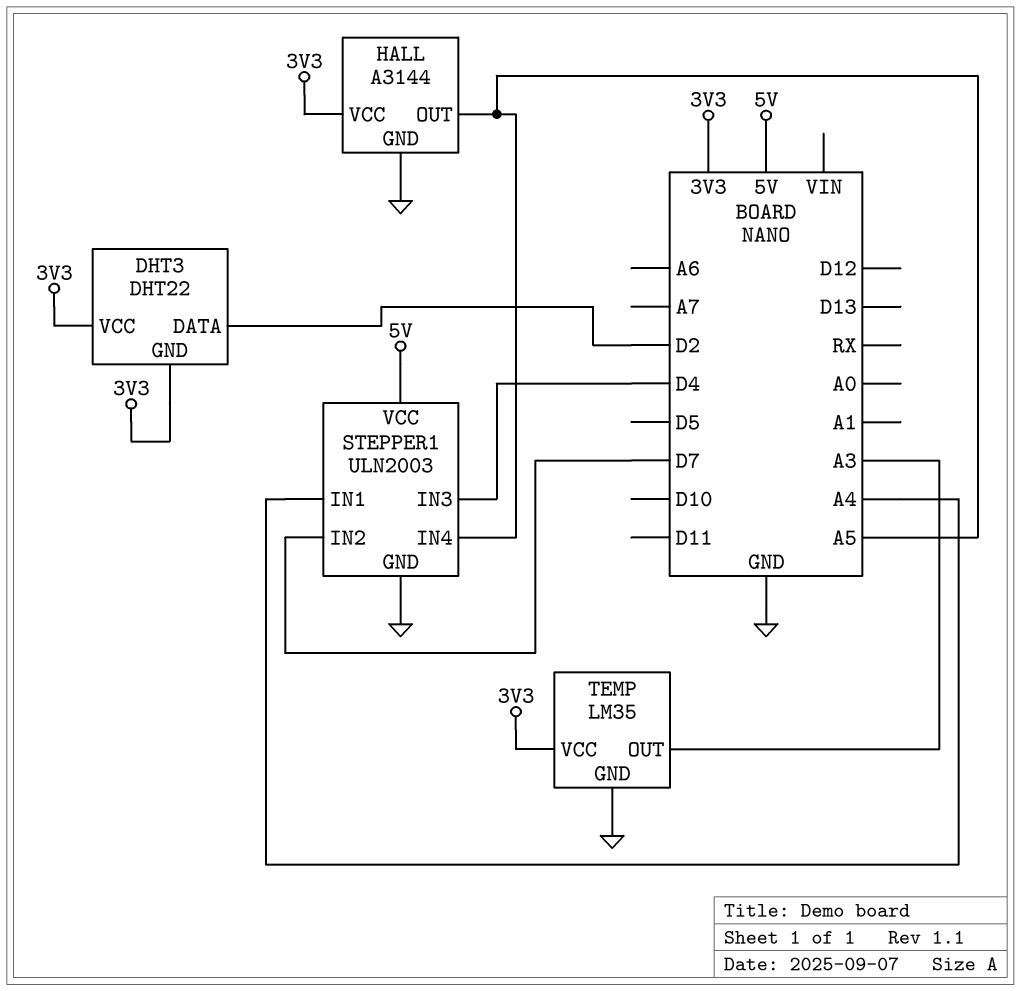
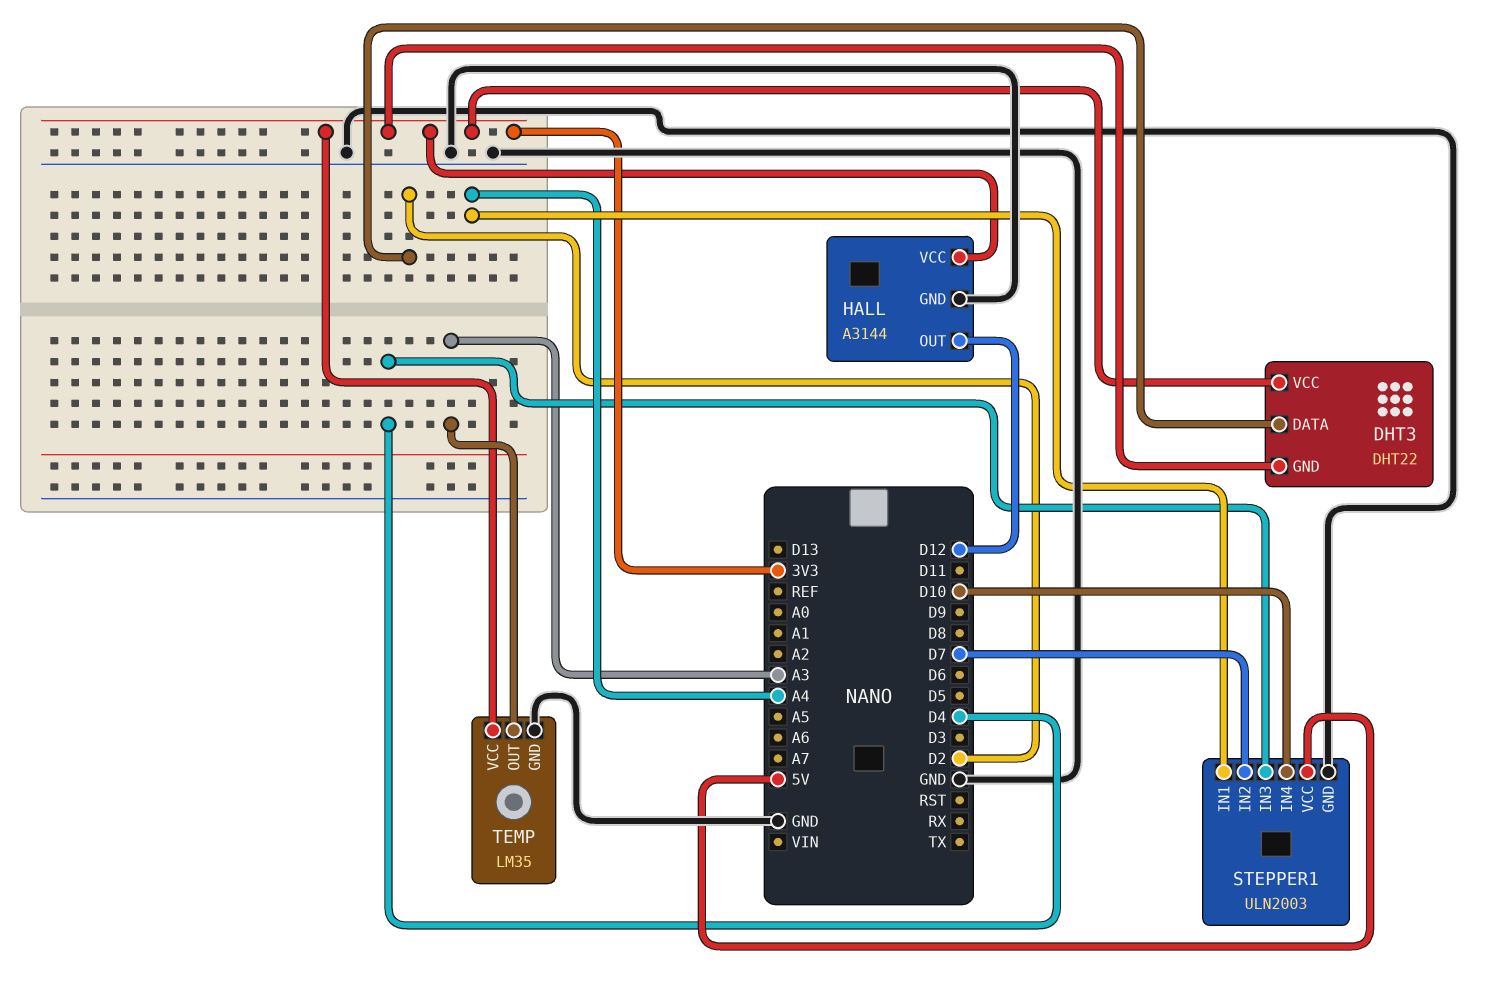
HALL pin OUT: A5 -> D12
STEPPER1 pin IN4: A5 -> D10

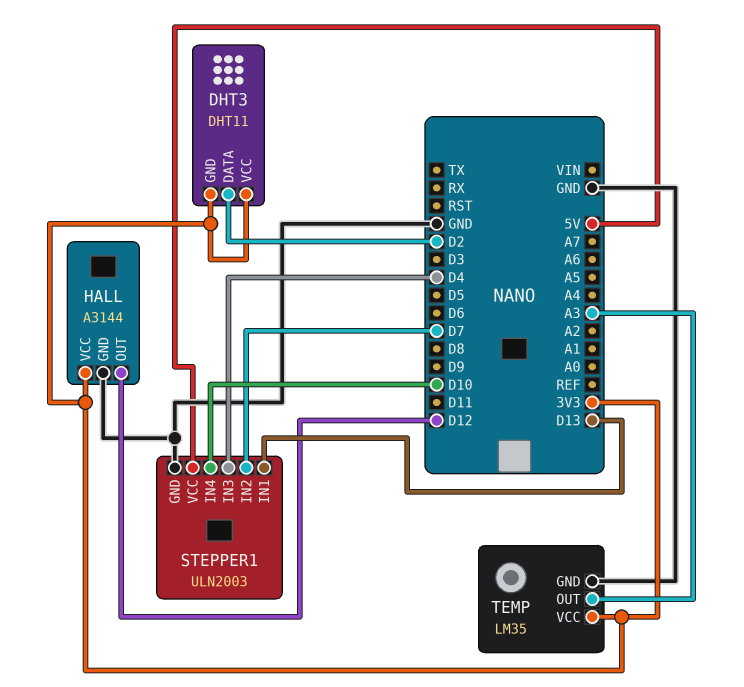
DHT3: DHT22 -> DHT11
STEPPER1 pin IN1: A4 -> D13

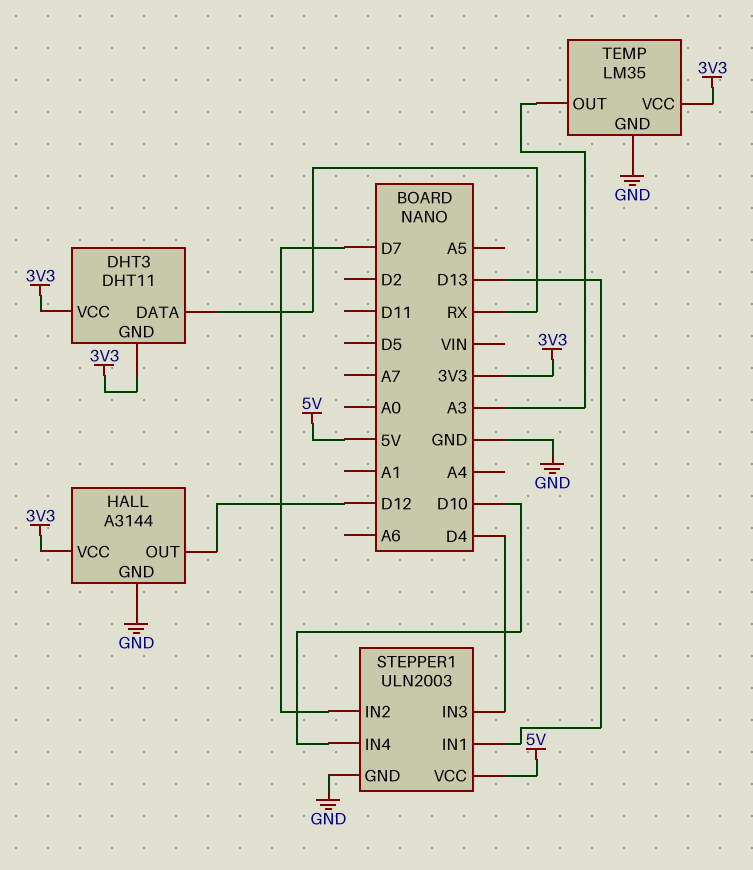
DHT3 pin DATA: D2 -> RX

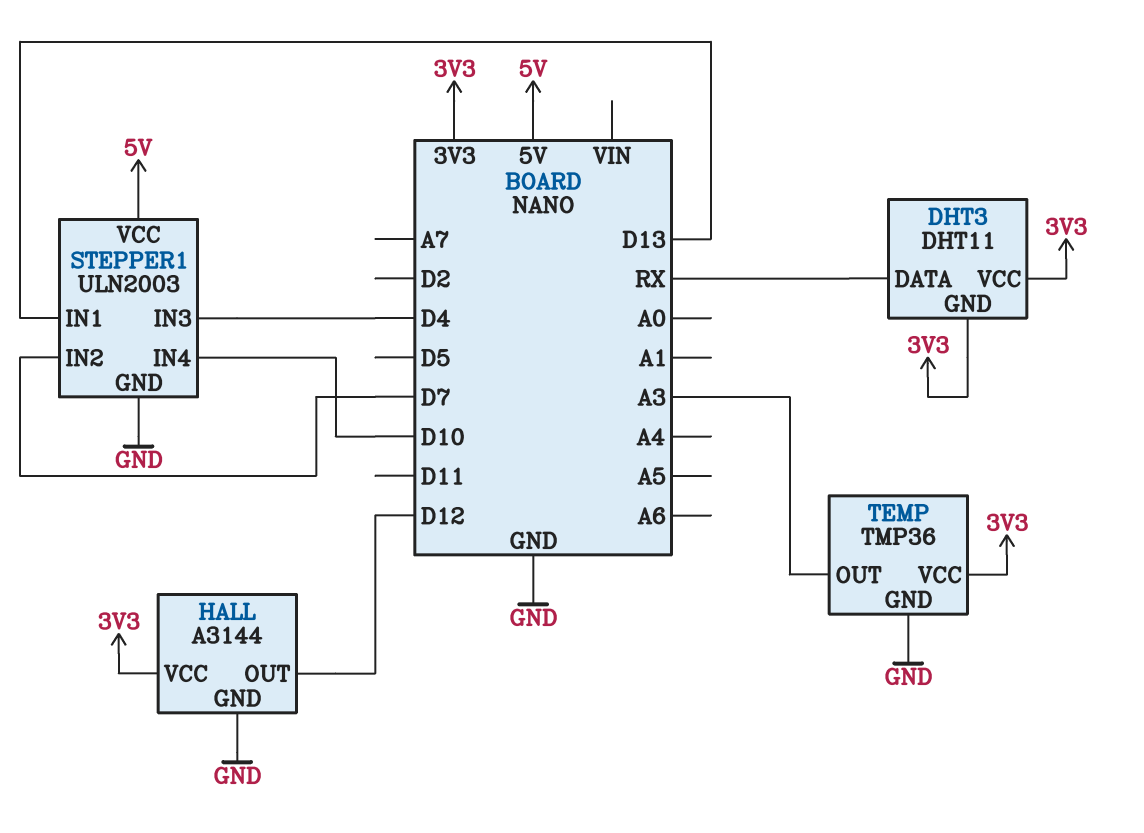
TEMP: LM35 -> TMP36

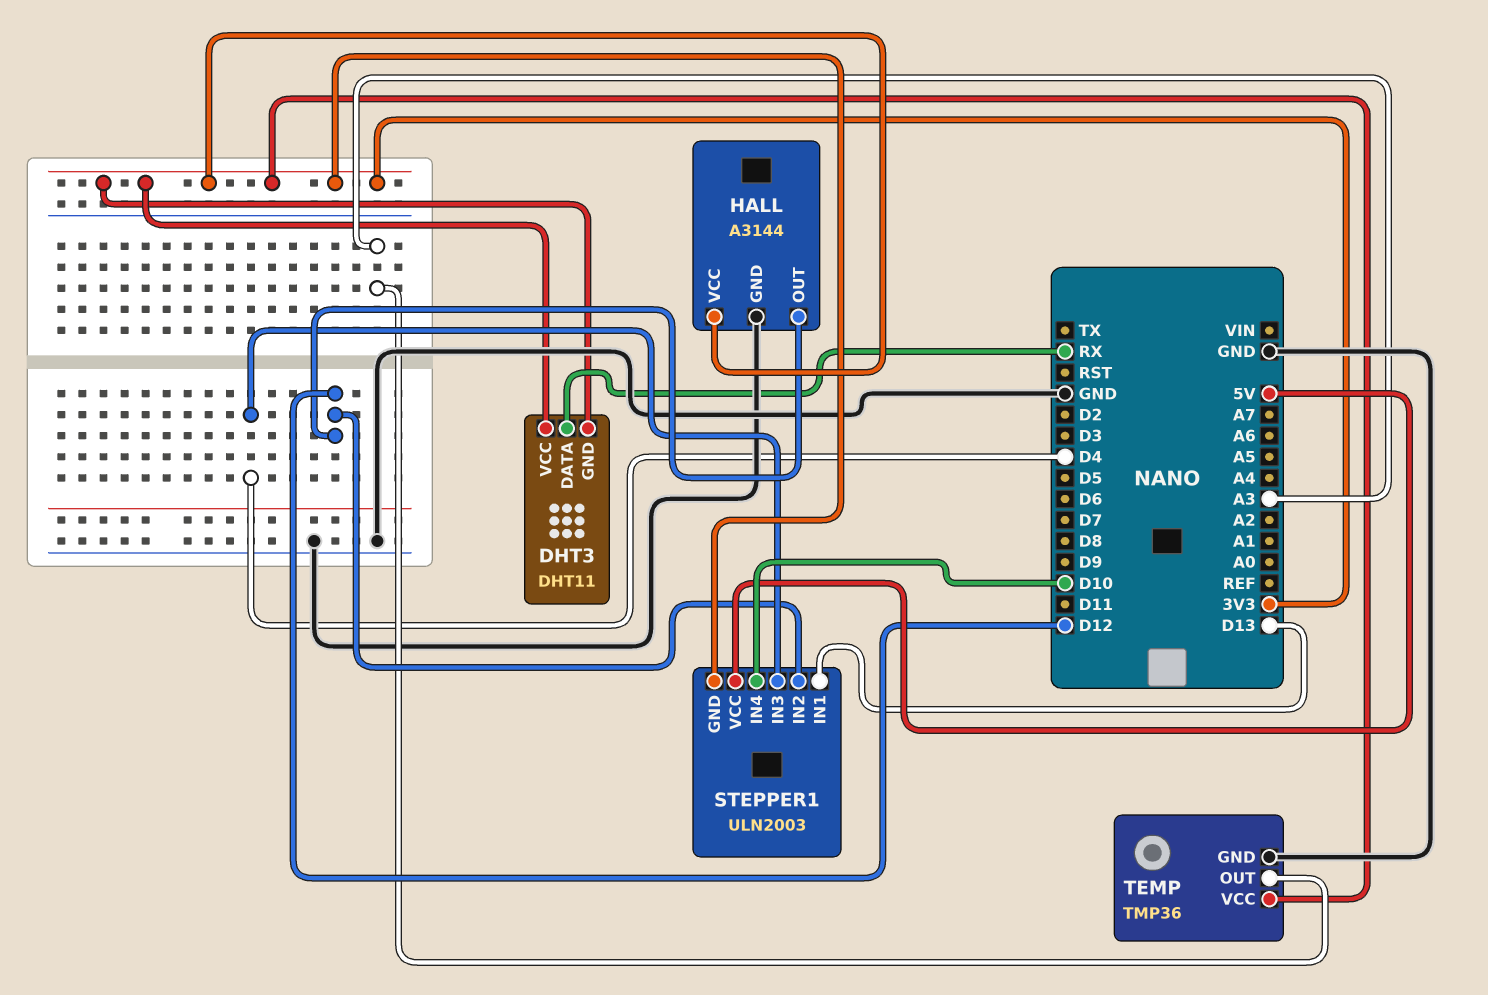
STEPPER1 pin GND: GND -> 3V3
STEPPER1 pin IN2: D7 -> D12

